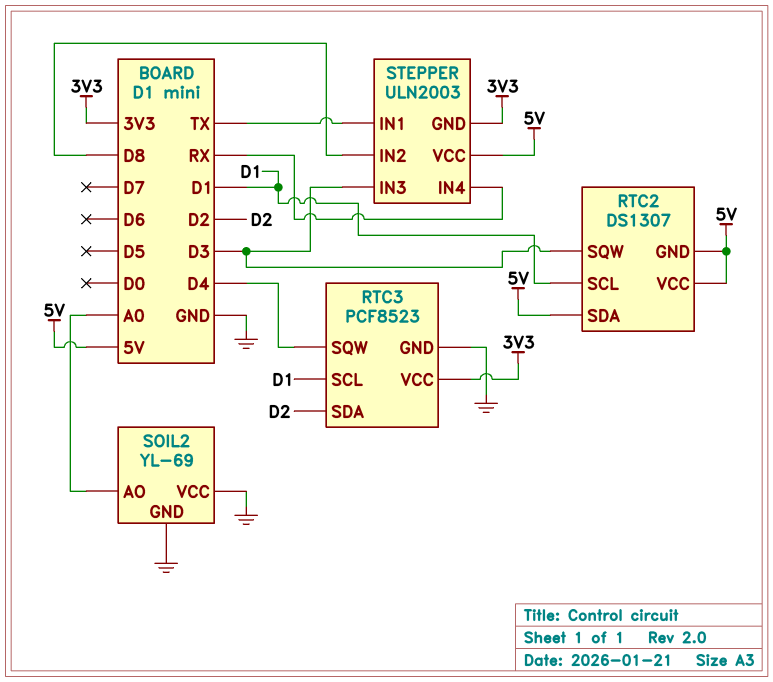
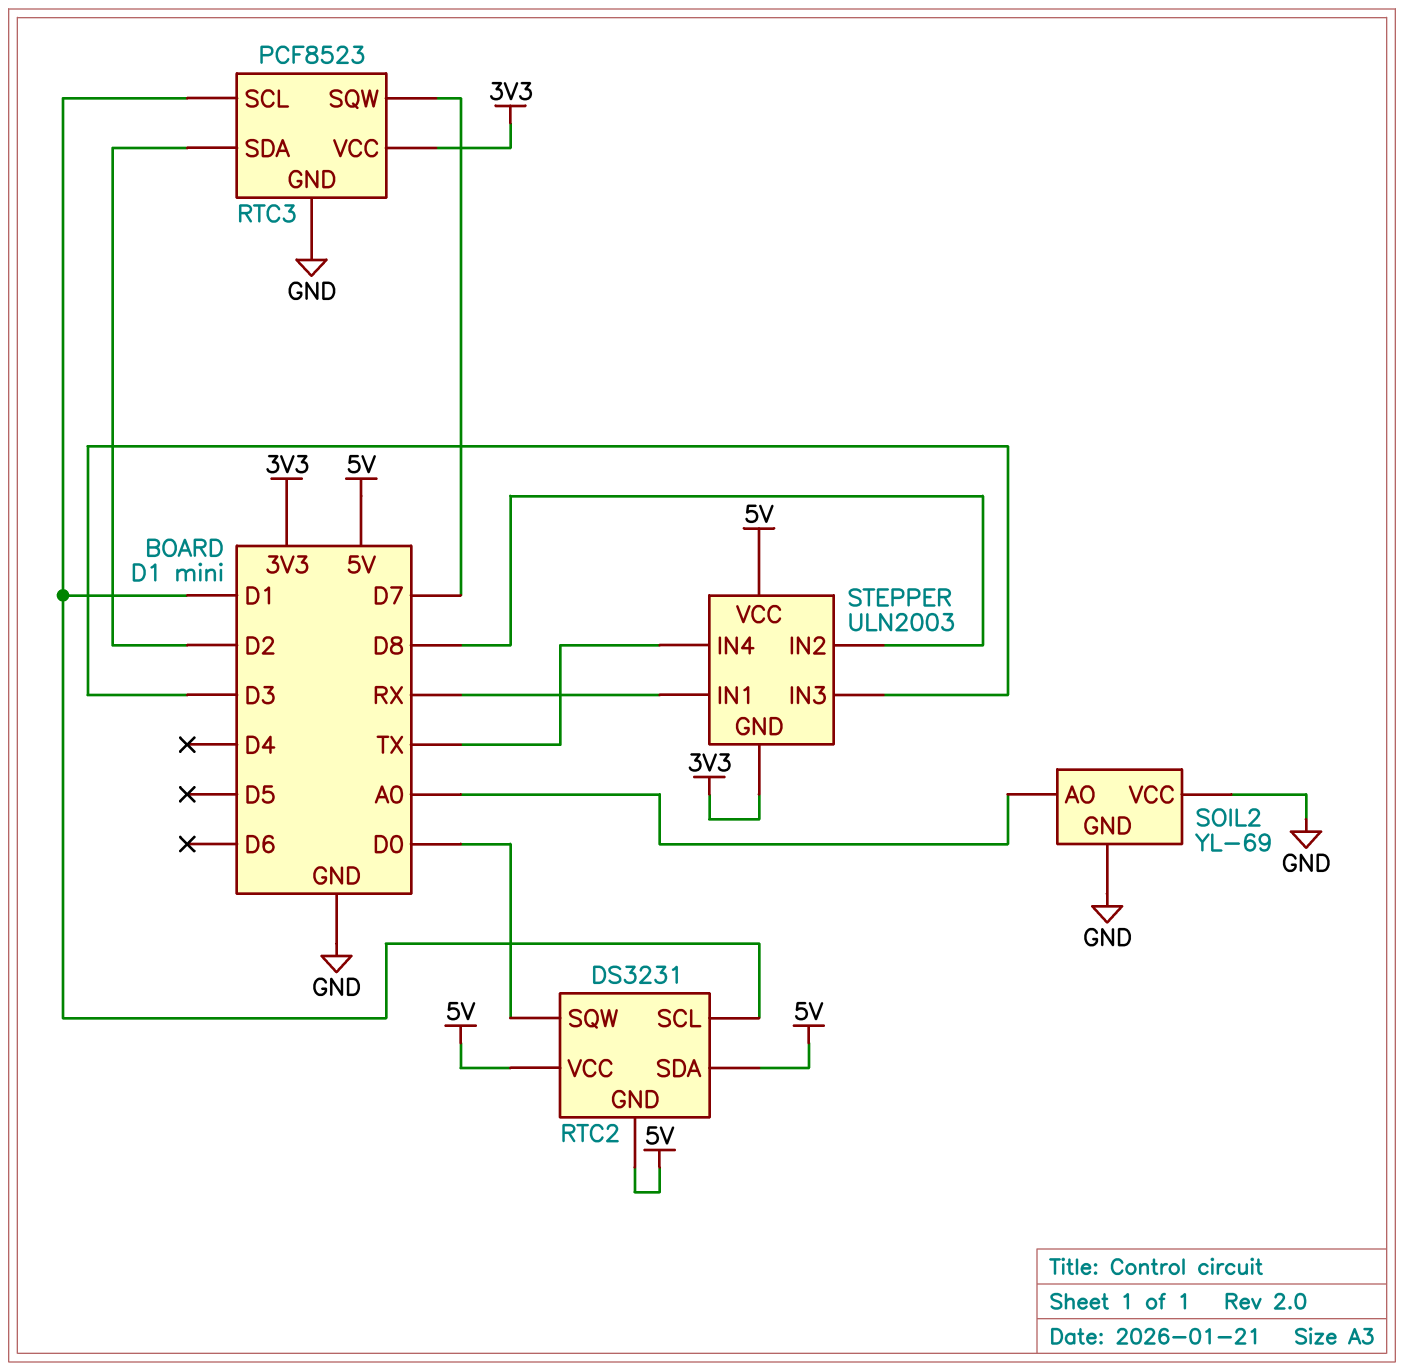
RTC2: DS1307 -> DS3231
RTC2 pin SQW: D3 -> D0
RTC3 pin SQW: D4 -> D7
STEPPER pin IN1: TX -> RX
STEPPER pin IN4: RX -> TX

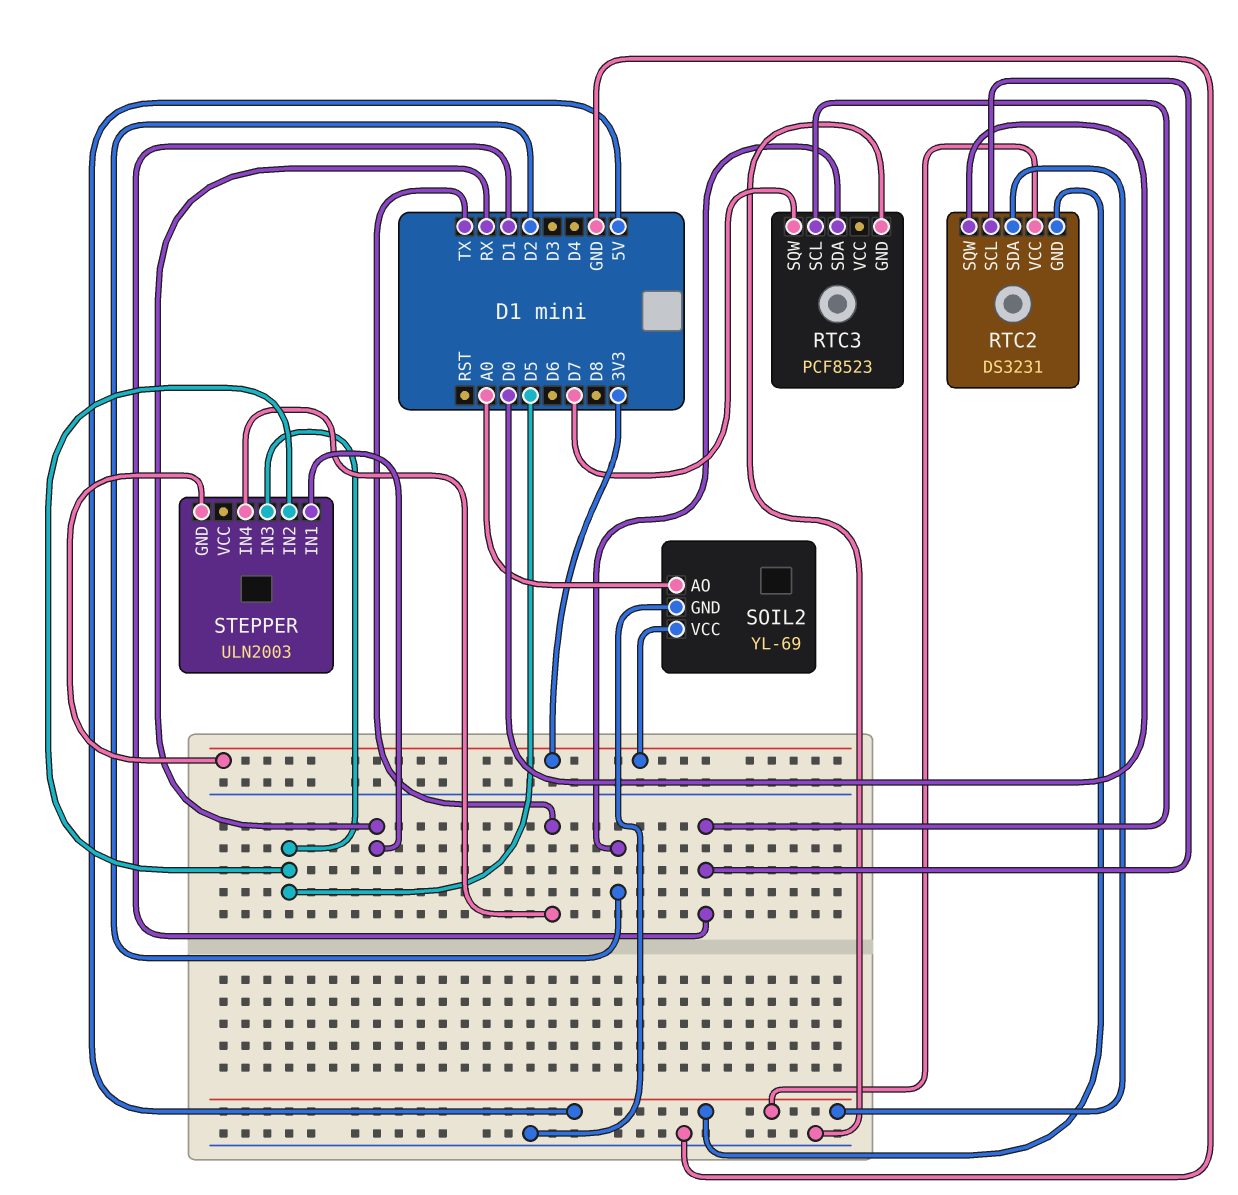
RTC3 pin VCC: 3V3 -> none
SOIL2 pin VCC: GND -> 3V3
STEPPER pin IN2: D8 -> D5
STEPPER pin IN3: D3 -> D5
STEPPER pin VCC: 5V -> none

